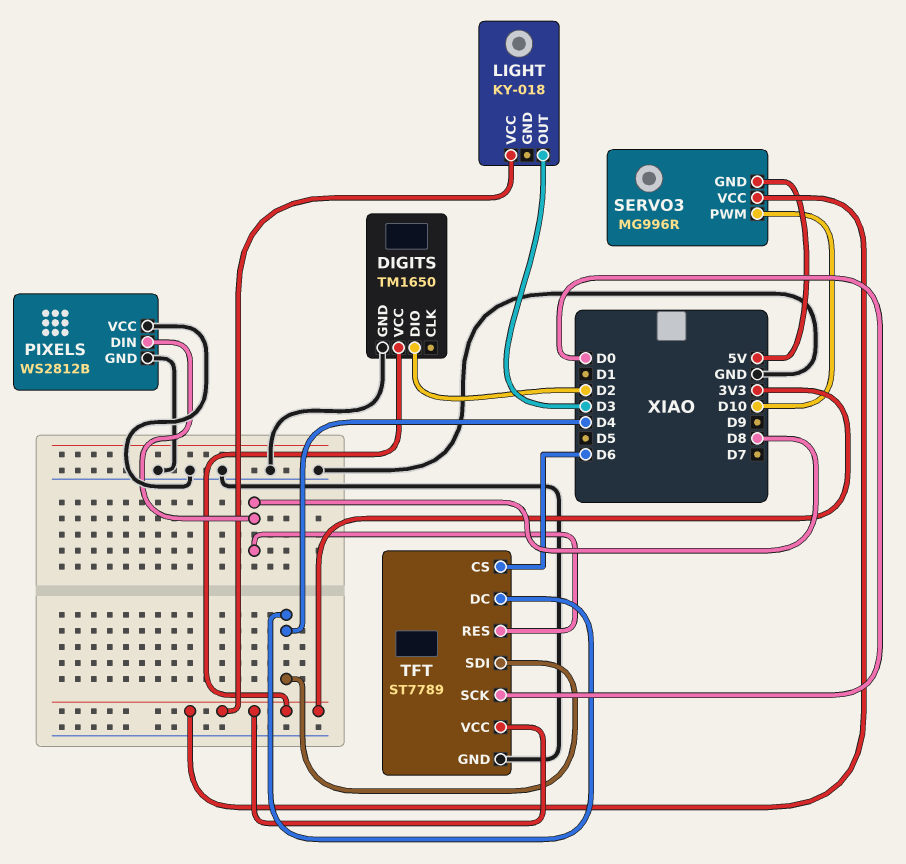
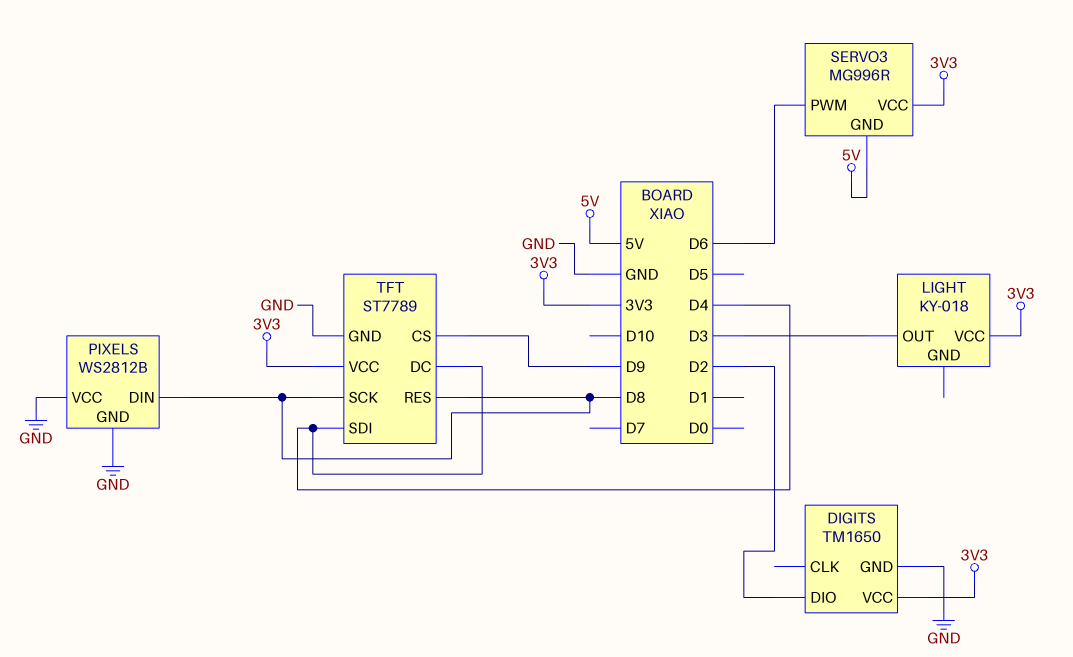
SERVO3 pin PWM: D10 -> D6
TFT pin CS: D6 -> D9
TFT pin SCK: D0 -> D8

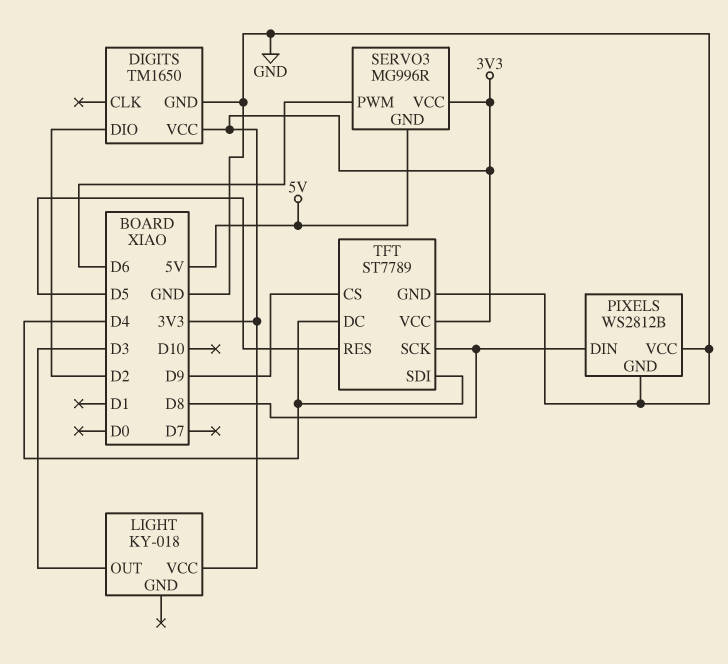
TFT pin RES: D8 -> D5

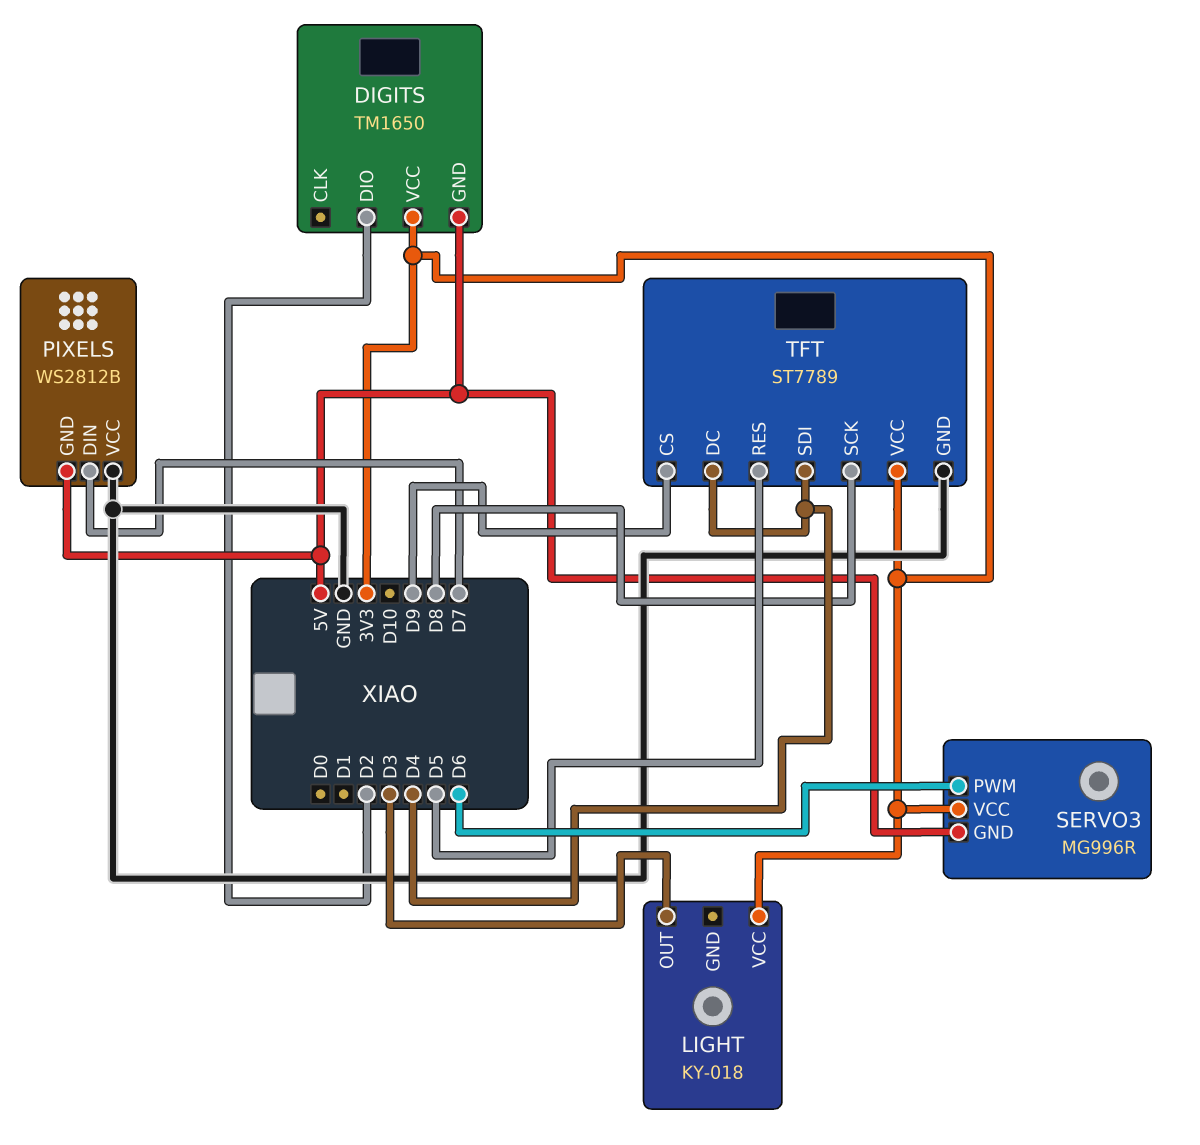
DIGITS pin GND: GND -> 5V
PIXELS pin DIN: D8 -> D7
PIXELS pin GND: GND -> 5V

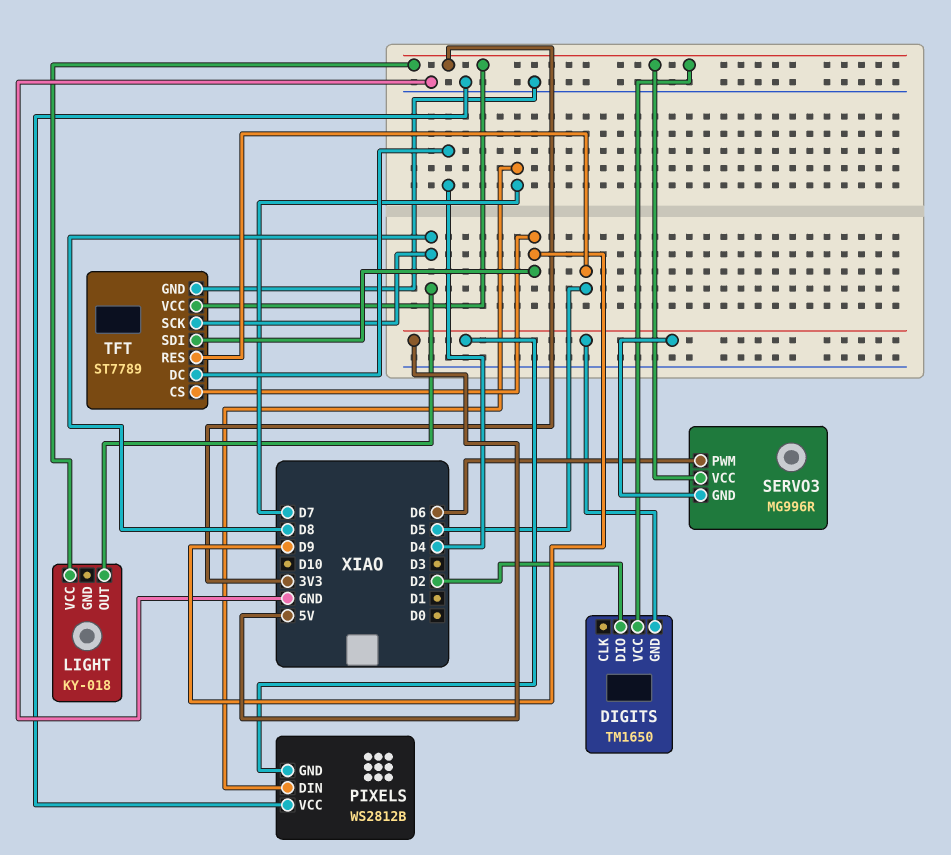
LIGHT pin OUT: D3 -> D8
TFT pin SDI: D4 -> D9

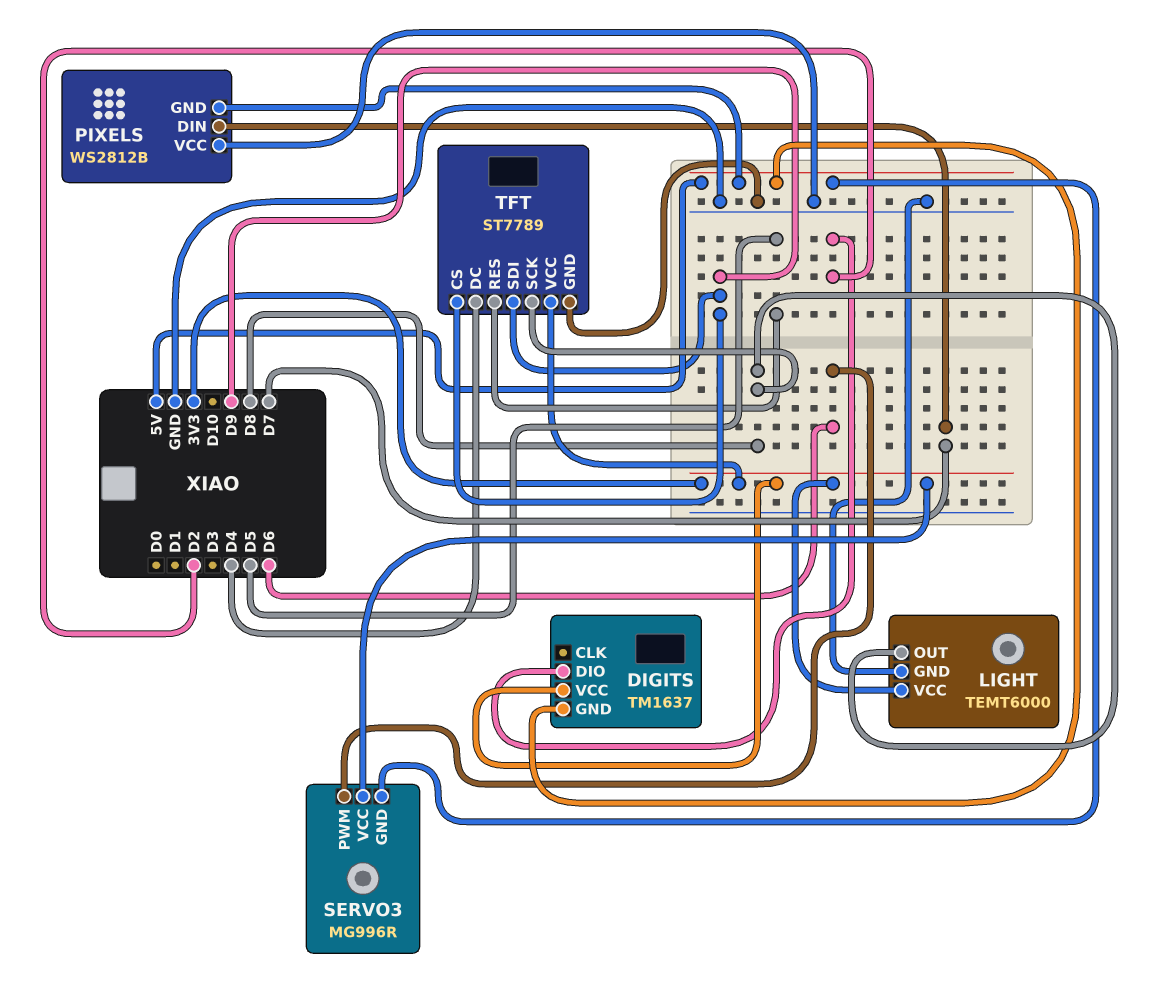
DIGITS: TM1650 -> TM1637
LIGHT: KY-018 -> TEMT6000
LIGHT pin GND: none -> GND

